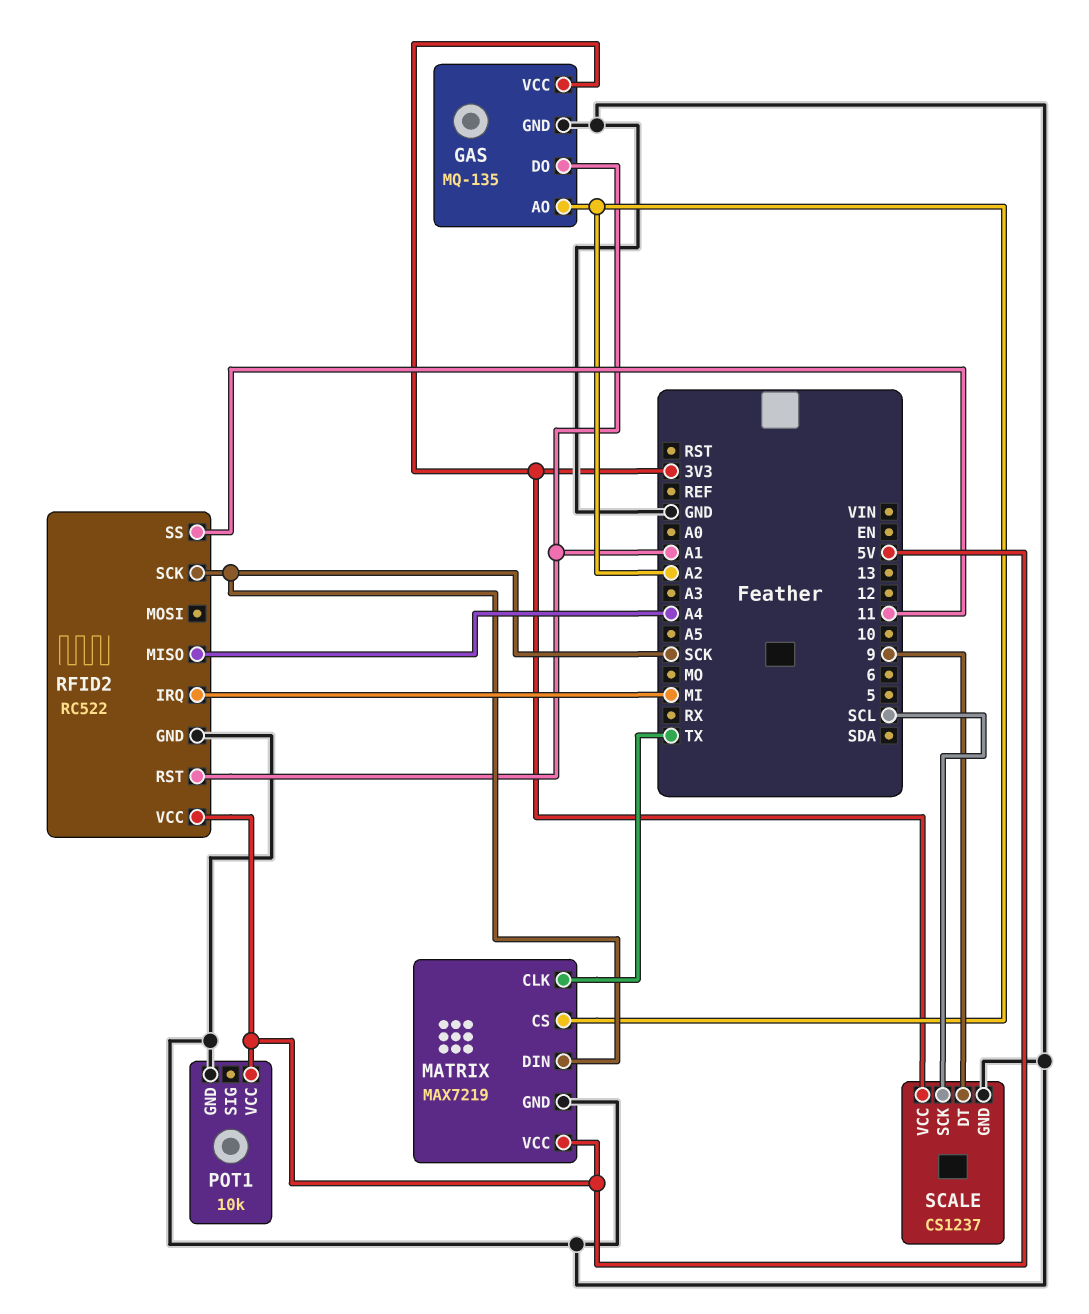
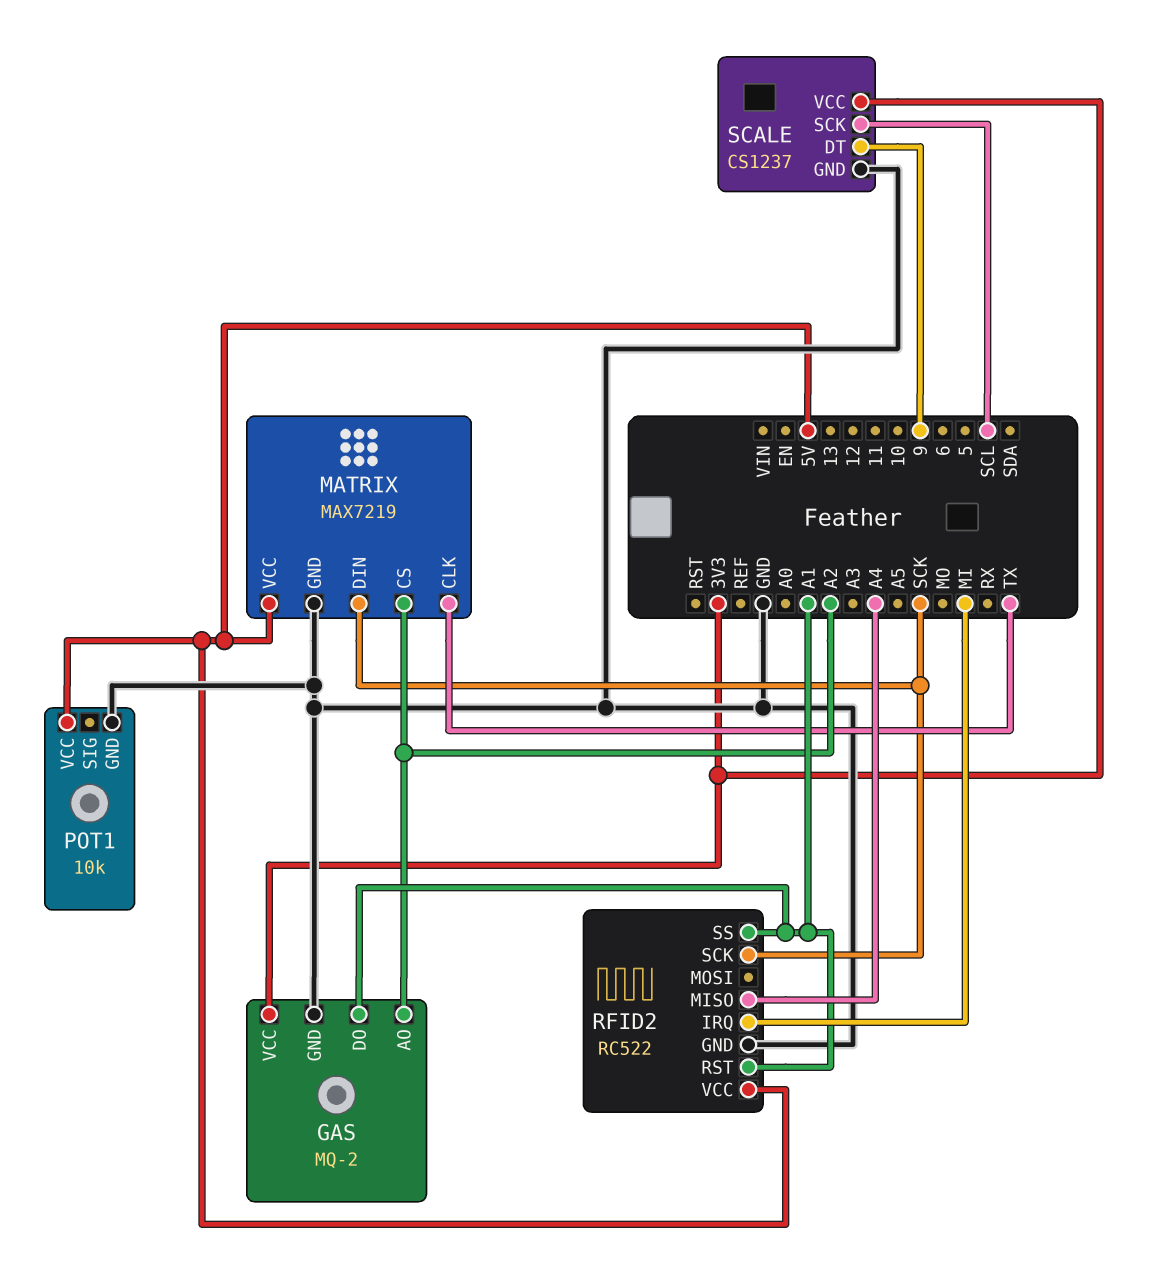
GAS: MQ-135 -> MQ-2
RFID2 pin SS: 11 -> A1

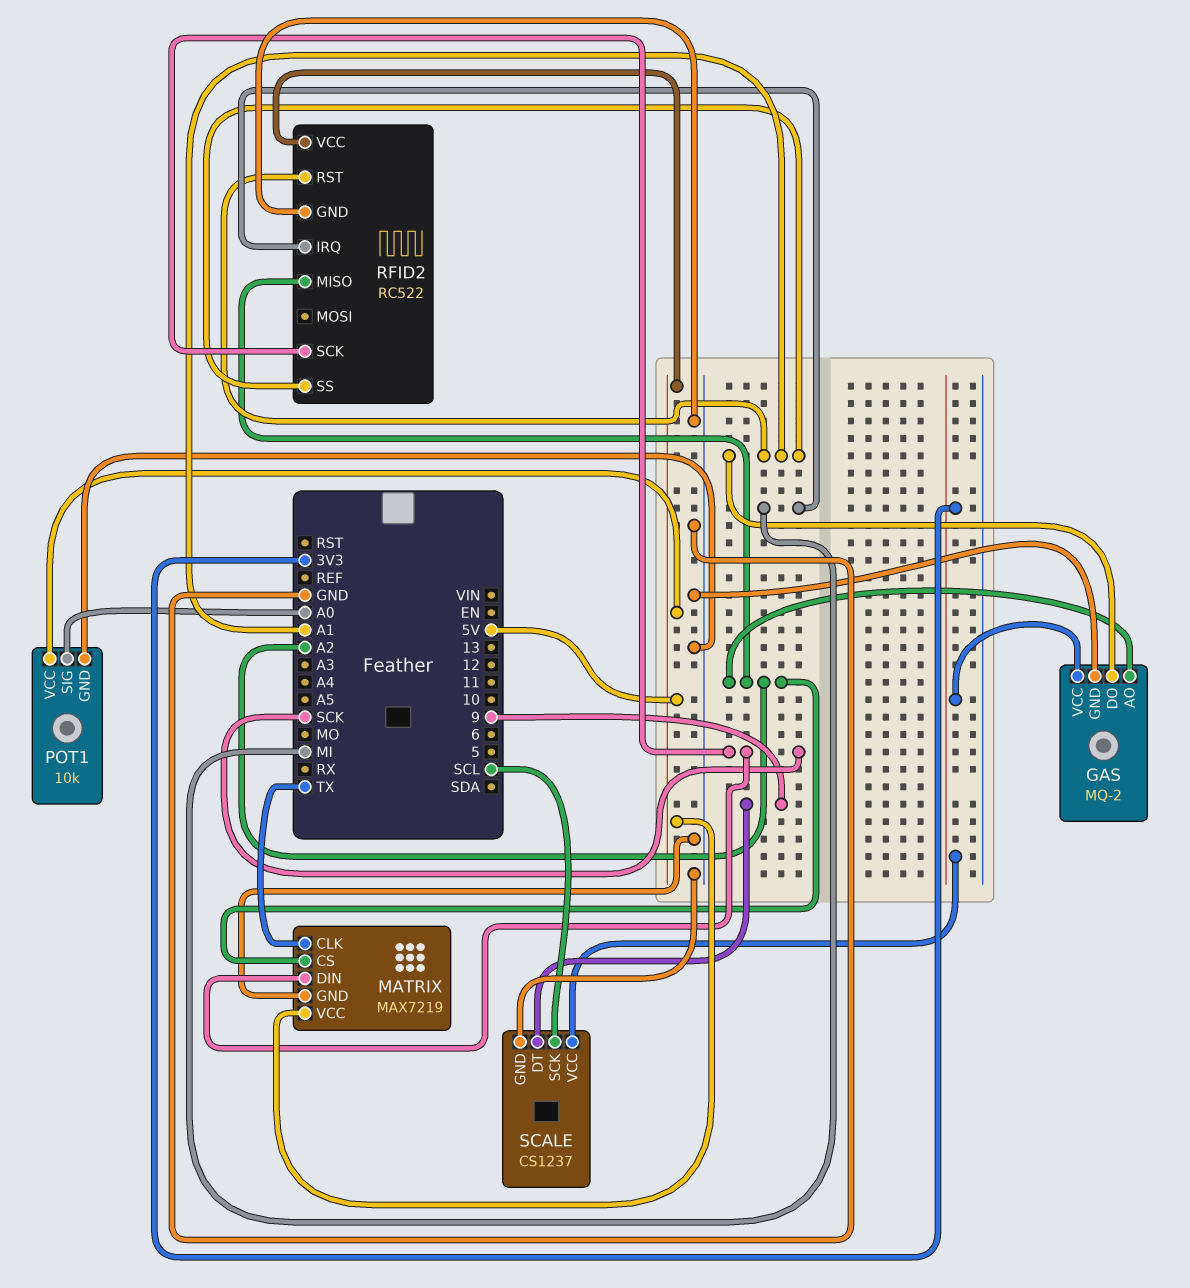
POT1 pin SIG: none -> A0
RFID2 pin MISO: A4 -> A2

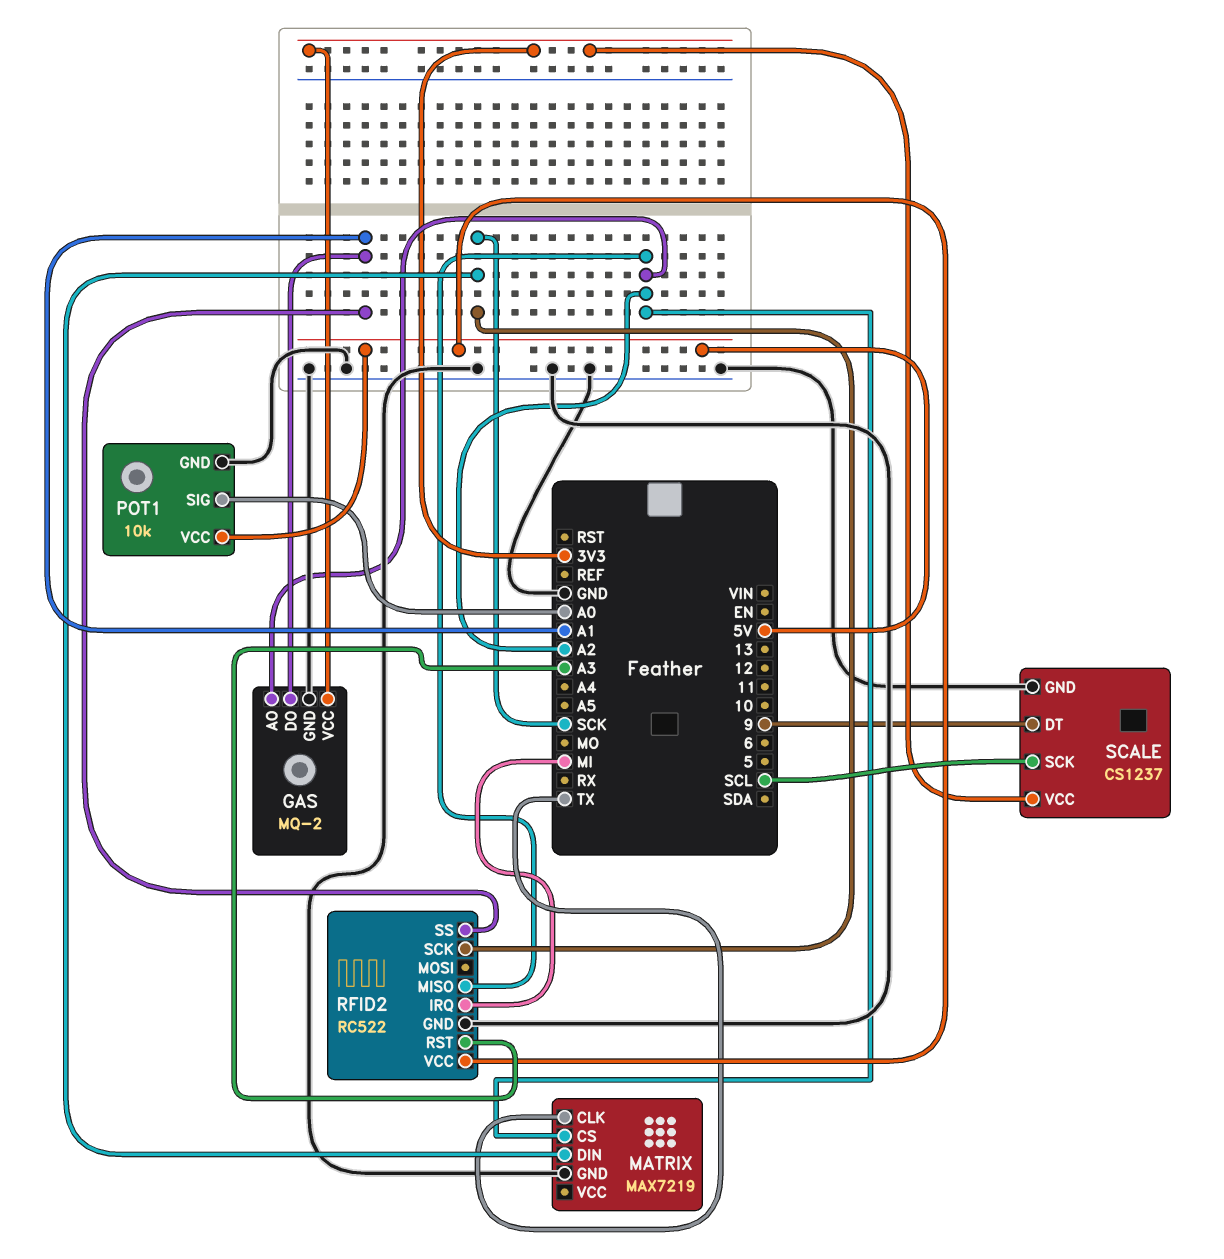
MATRIX pin VCC: 5V -> none
RFID2 pin RST: A1 -> A3

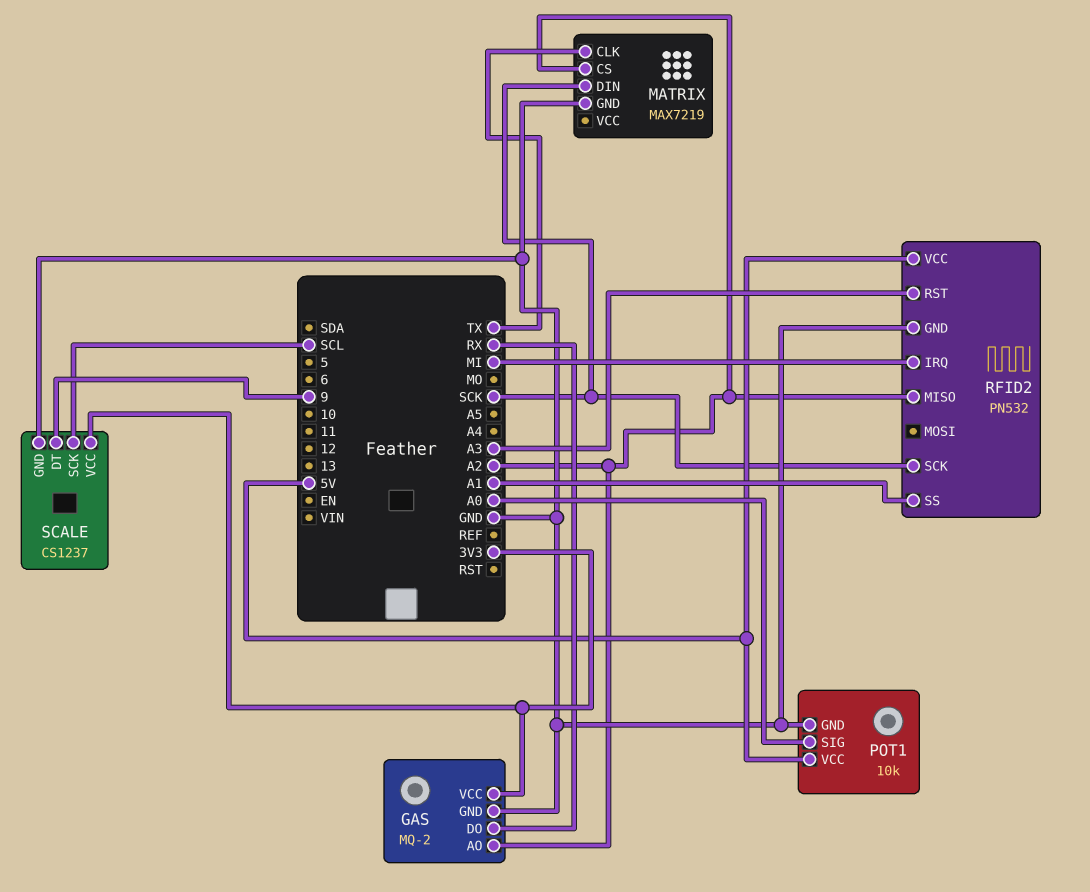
GAS pin DO: A1 -> RX
RFID2: RC522 -> PN532

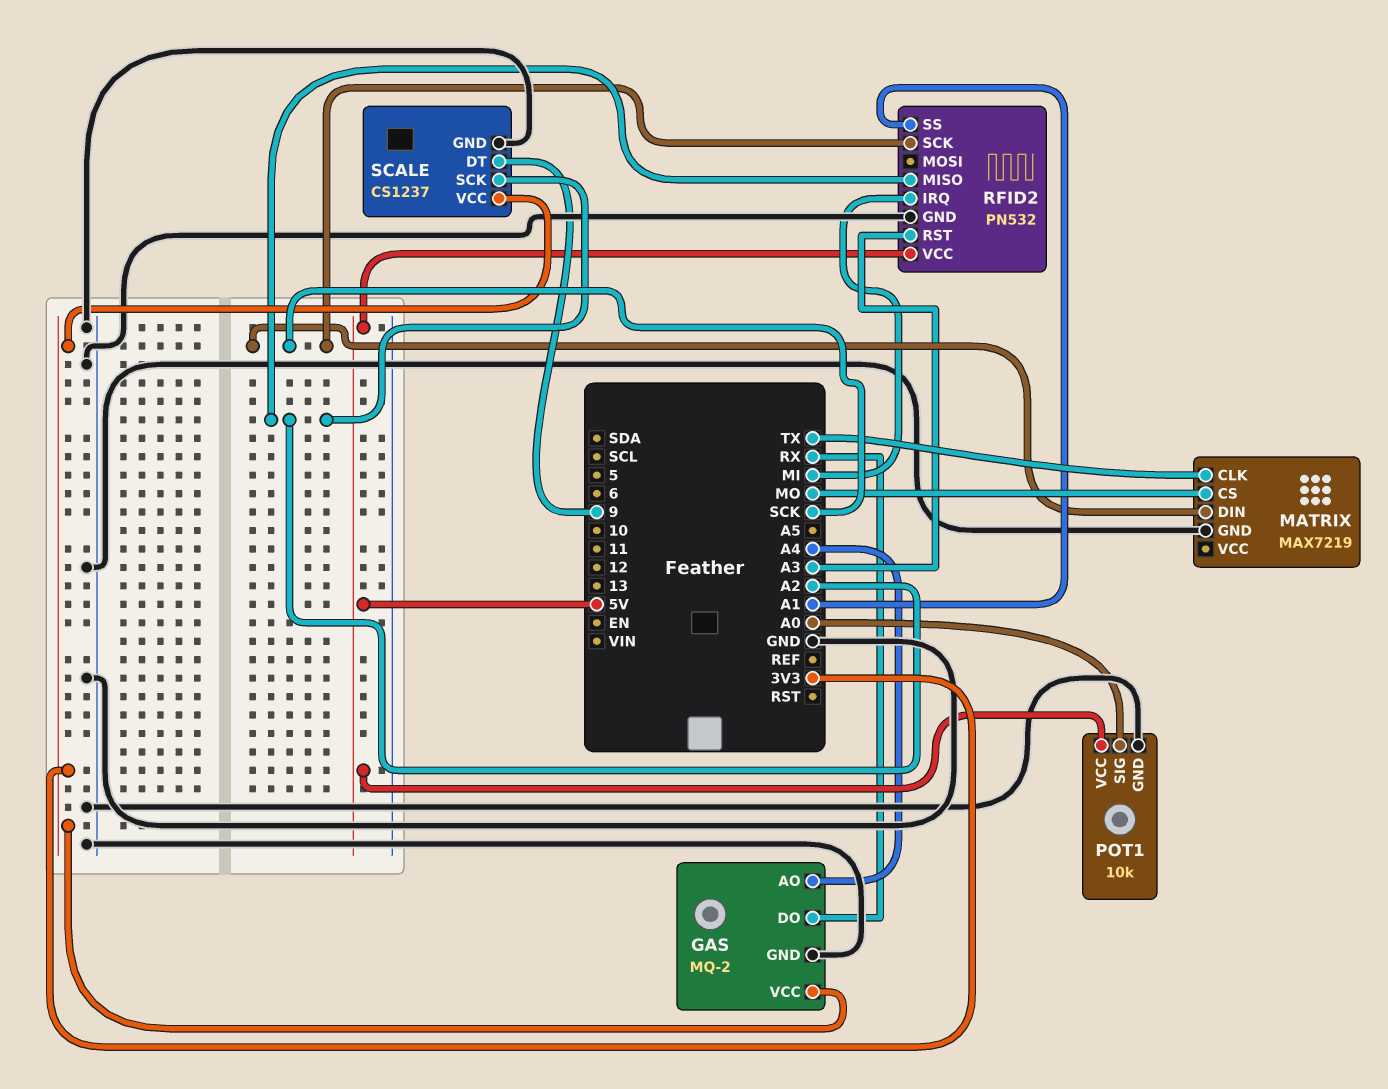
GAS pin AO: A2 -> A4
MATRIX pin CS: A2 -> MO
SCALE pin SCK: SCL -> A2

